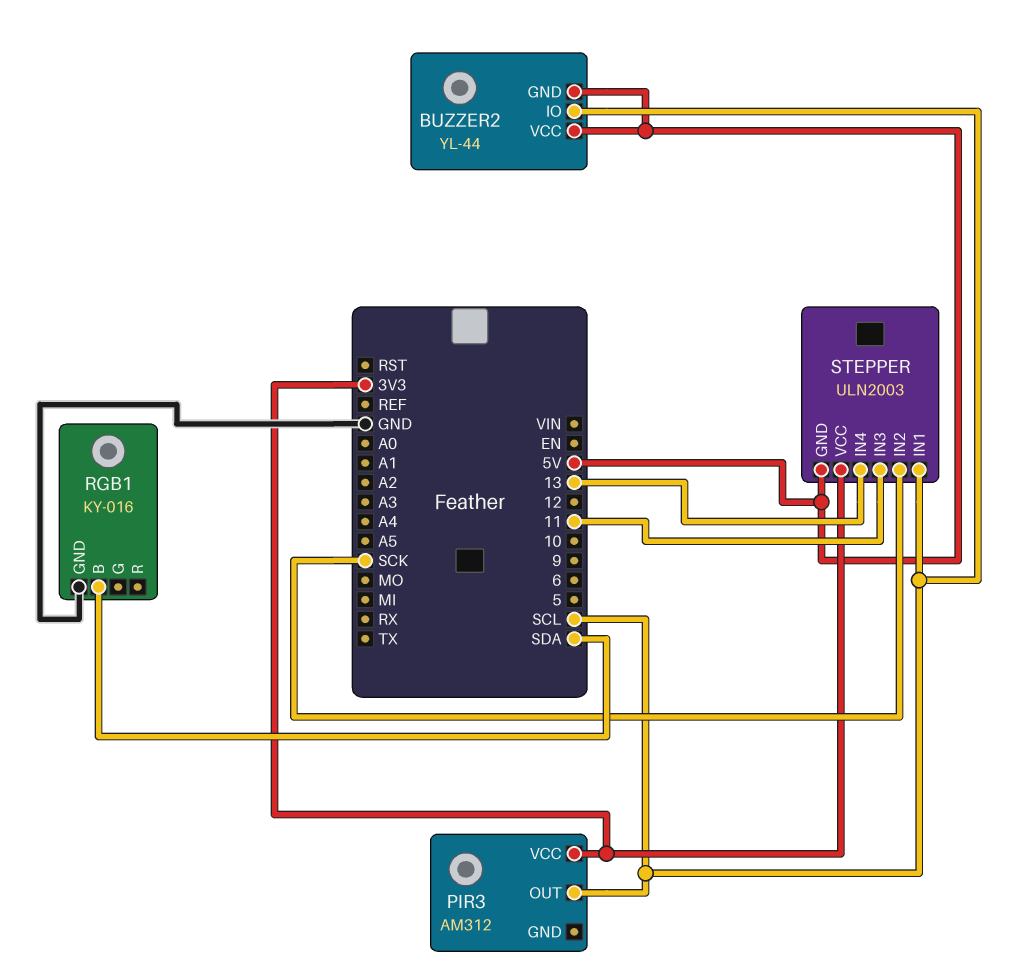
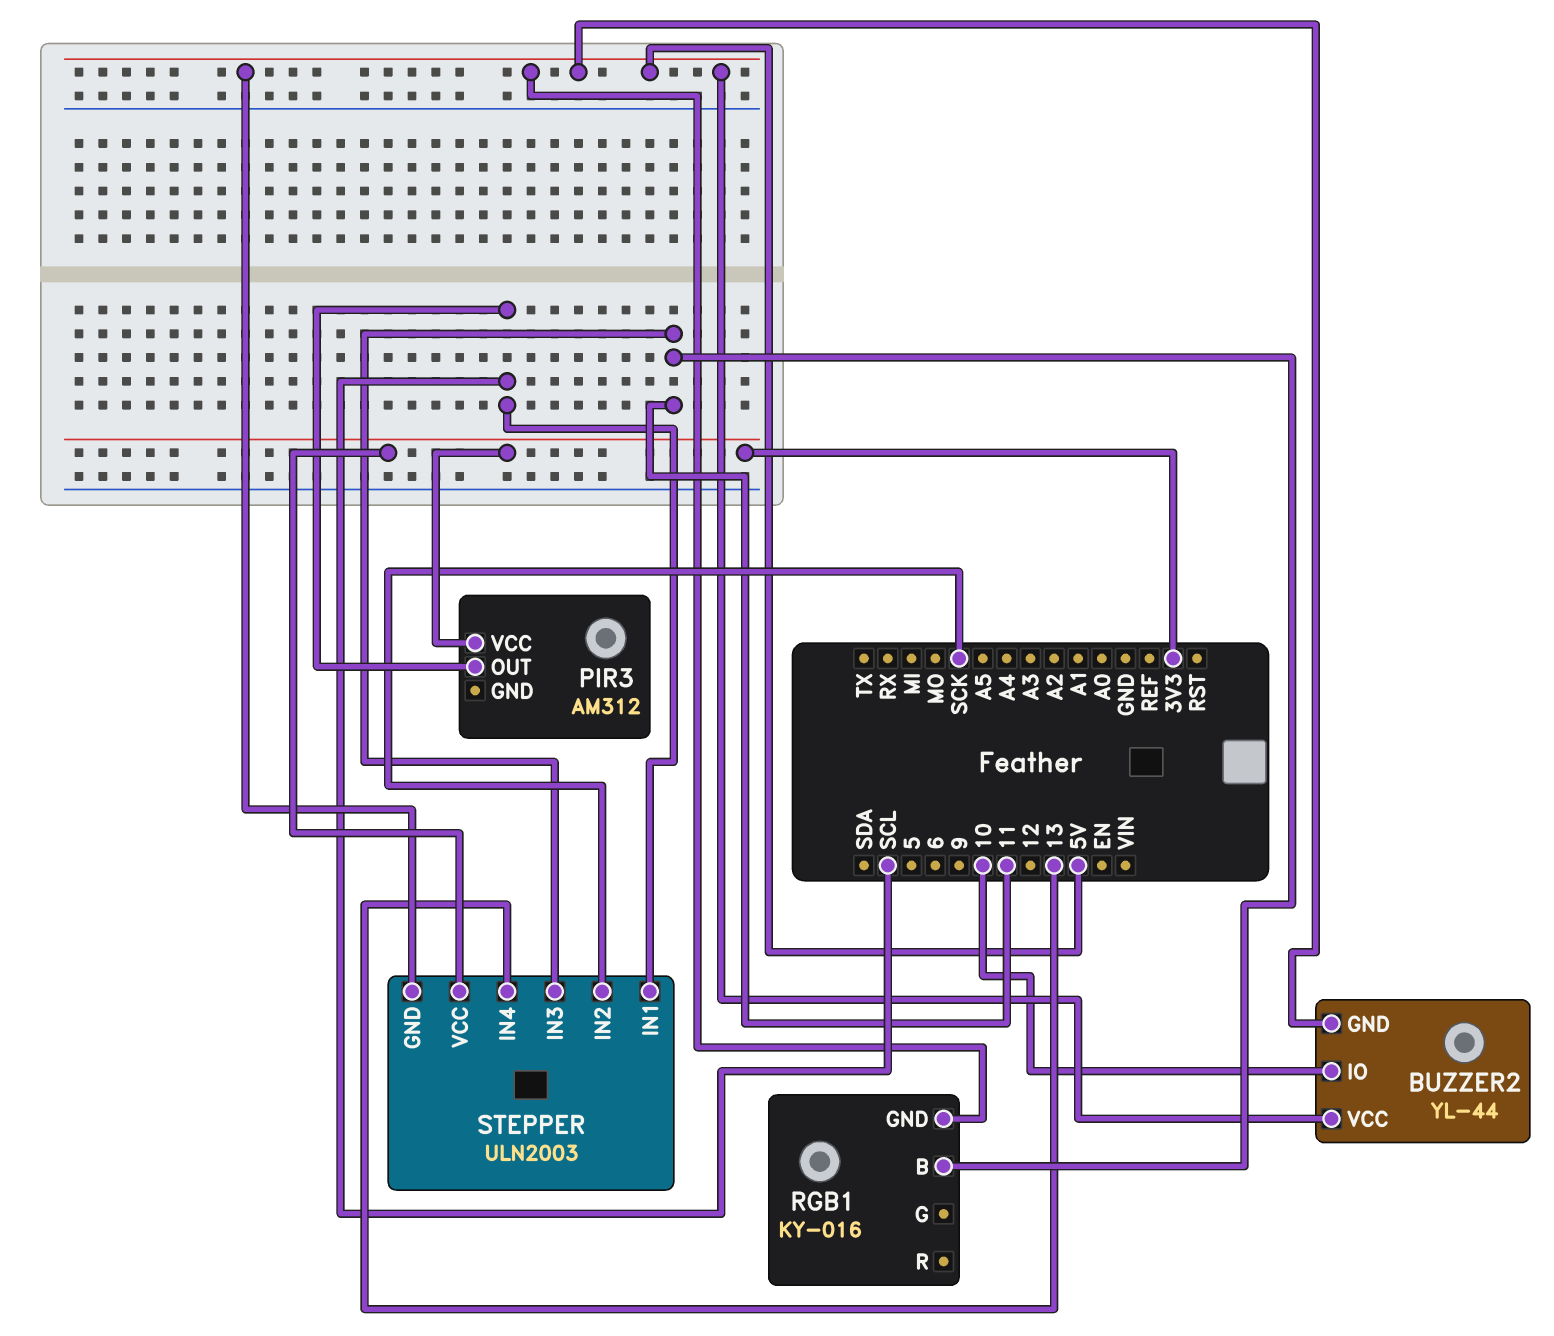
BUZZER2 pin IO: SCL -> 10
RGB1 pin B: SDA -> 11
RGB1 pin GND: GND -> 5V

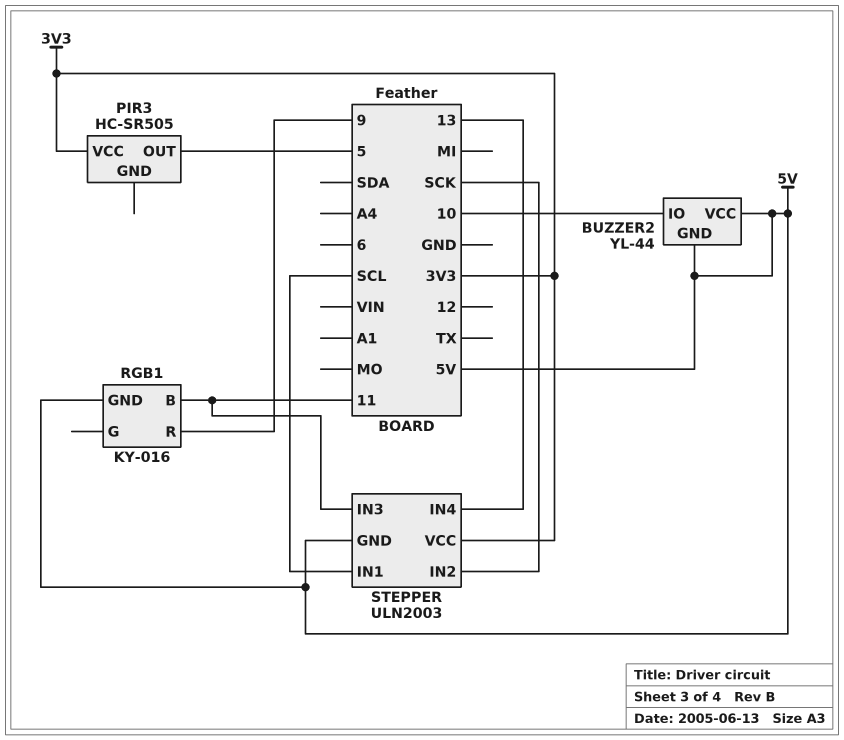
PIR3: AM312 -> HC-SR505
PIR3 pin OUT: SCL -> 5
RGB1 pin R: none -> 9

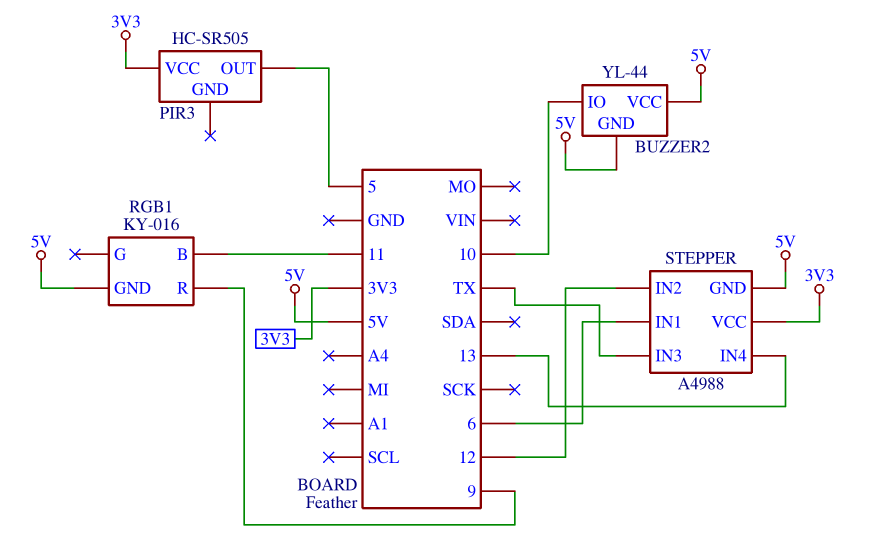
STEPPER: ULN2003 -> A4988
STEPPER pin IN1: SCL -> 6
STEPPER pin IN2: SCK -> 12
STEPPER pin IN3: 11 -> TX

